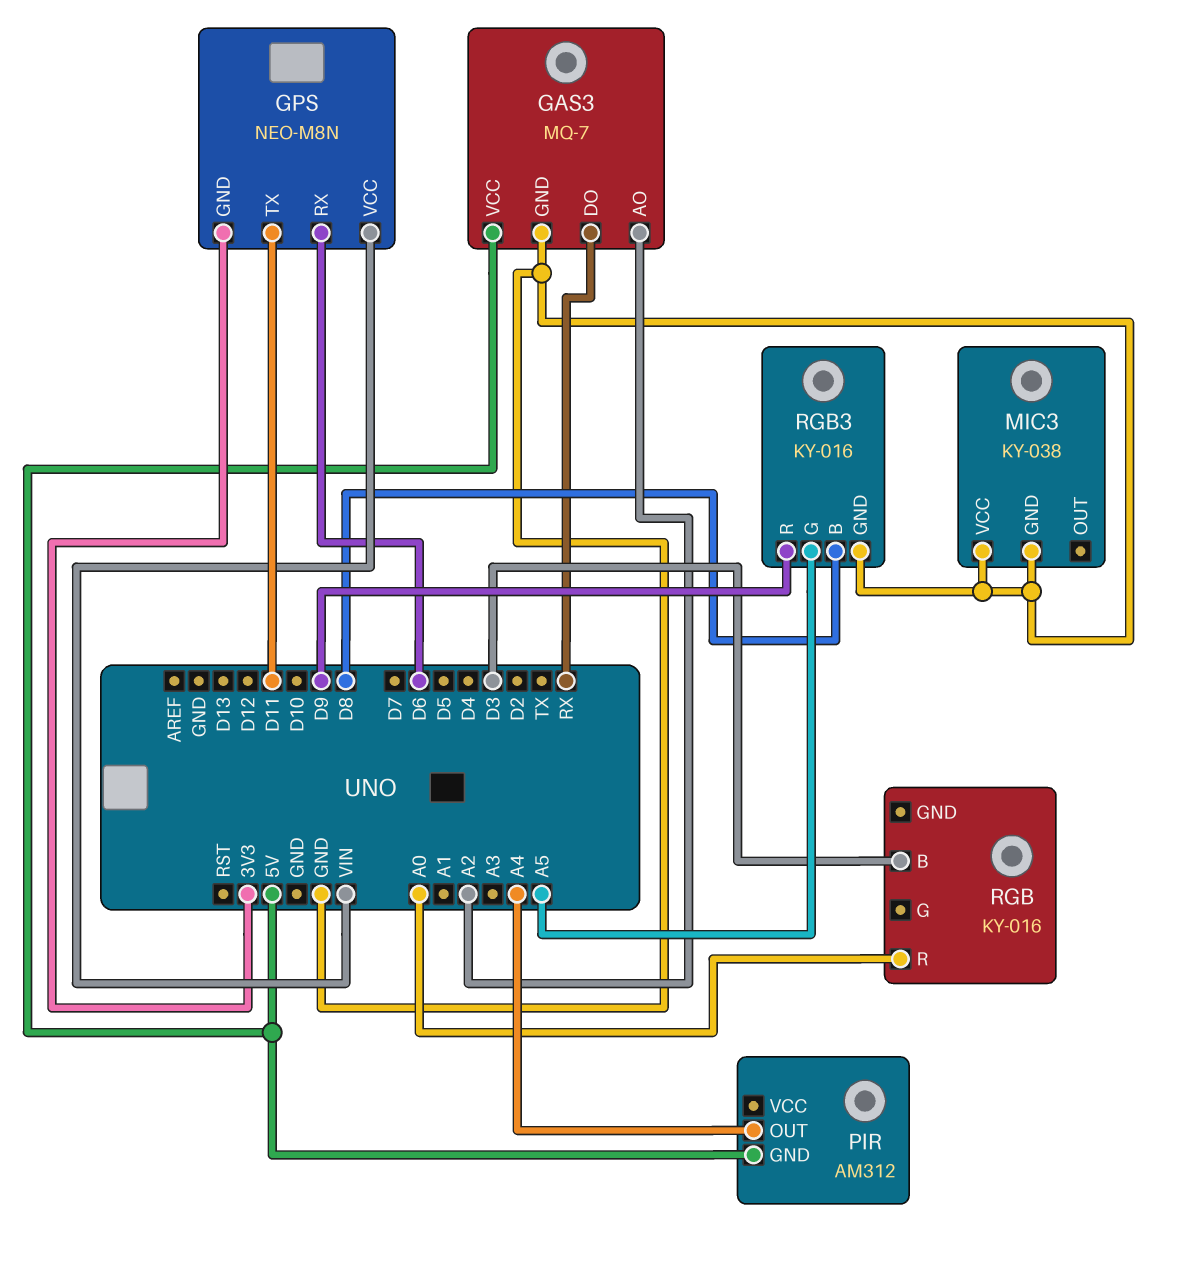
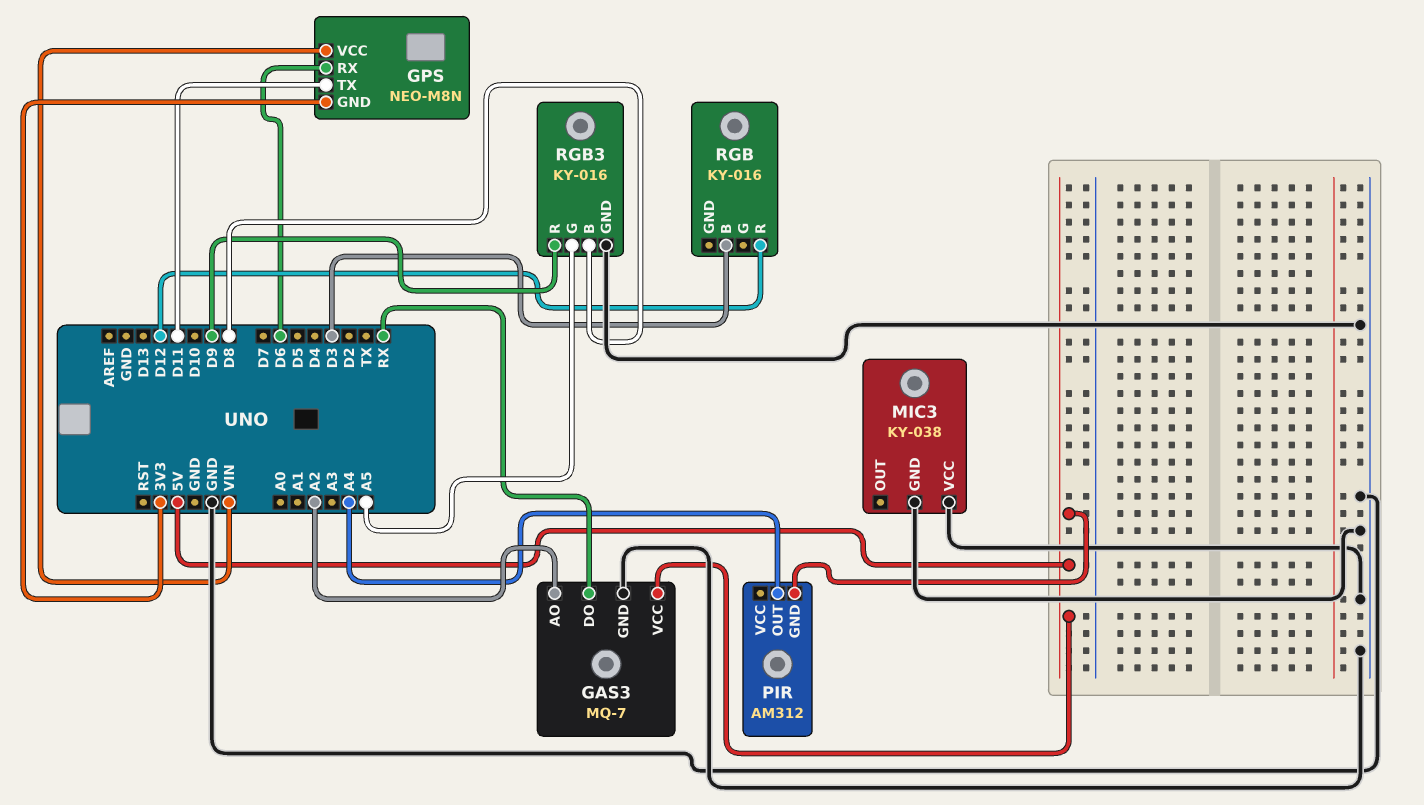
RGB pin R: A0 -> D12

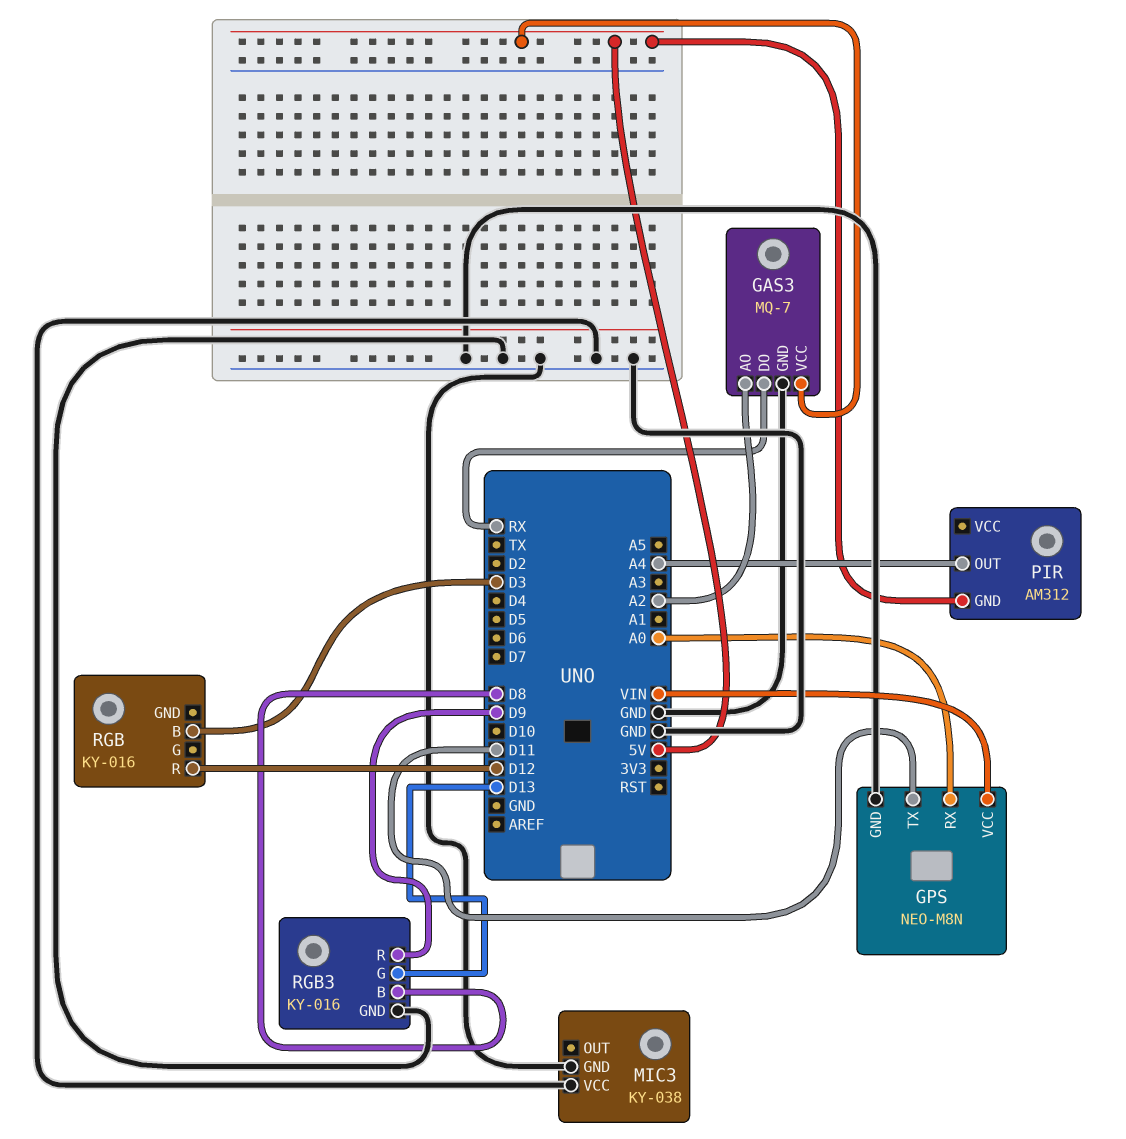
GPS pin GND: 3V3 -> GND
GPS pin RX: D6 -> A0
RGB3 pin G: A5 -> D13

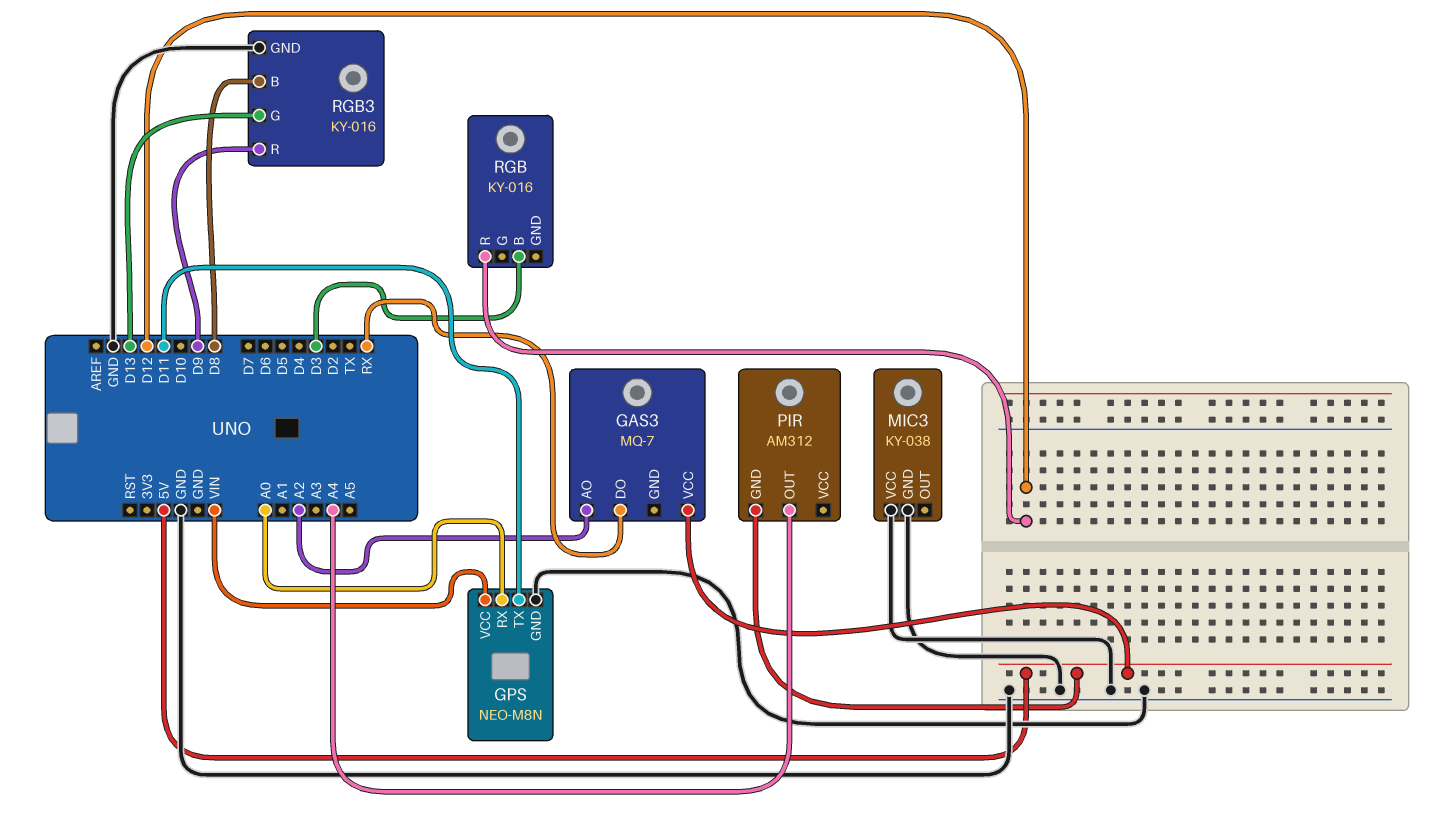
GAS3 pin GND: GND -> none

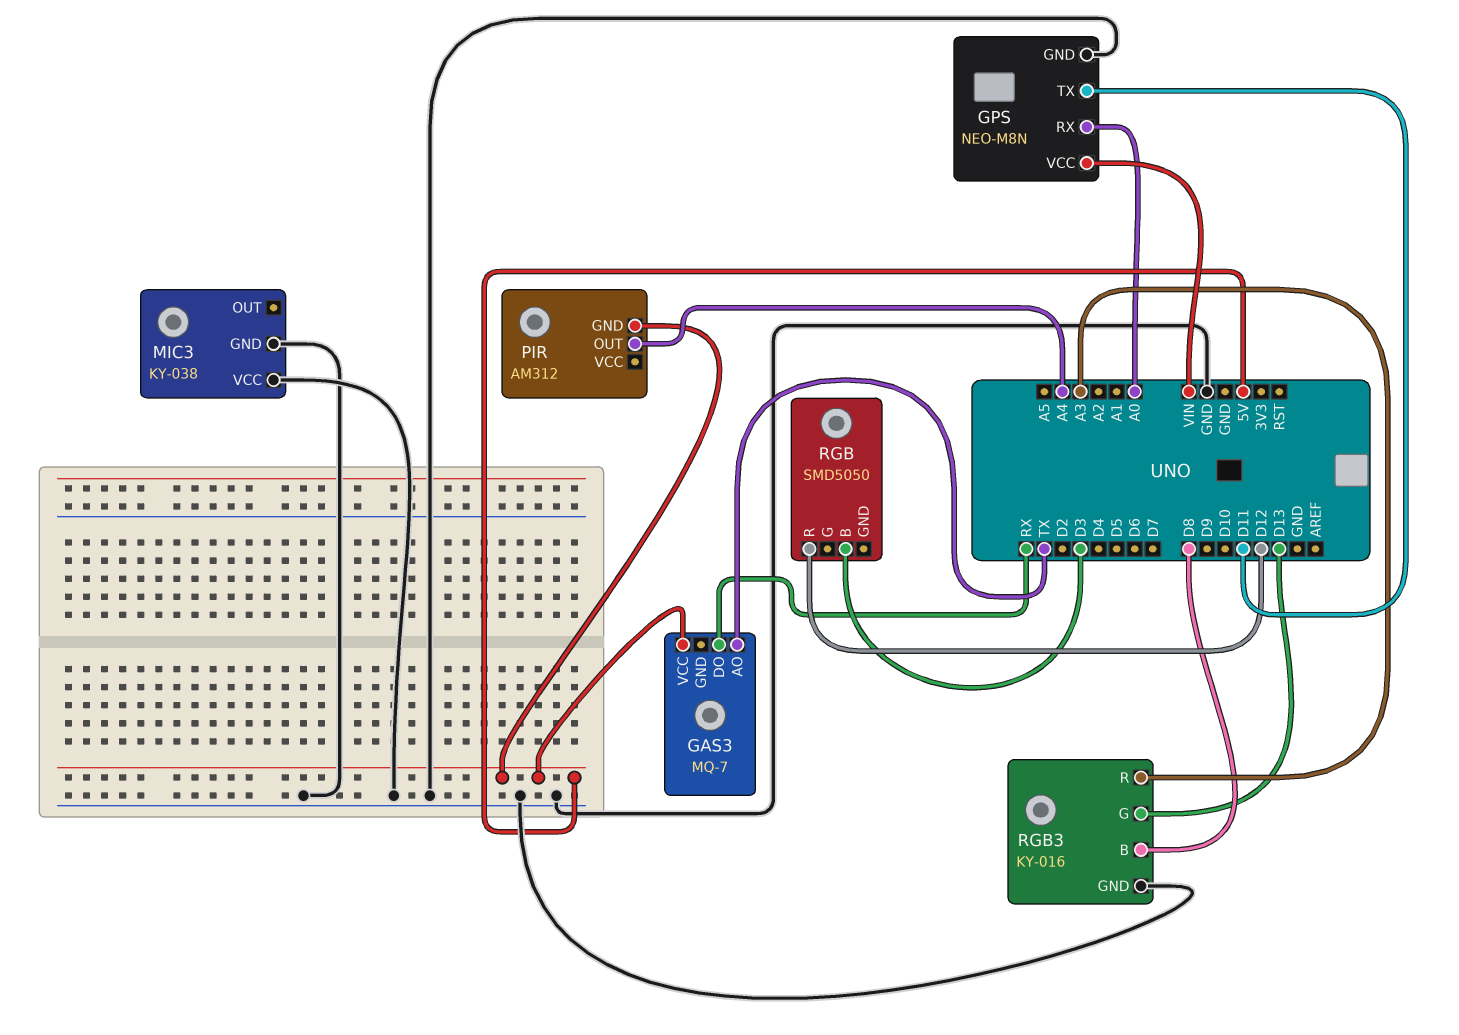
GAS3 pin AO: A2 -> TX
RGB: KY-016 -> SMD5050
RGB3 pin R: D9 -> A3

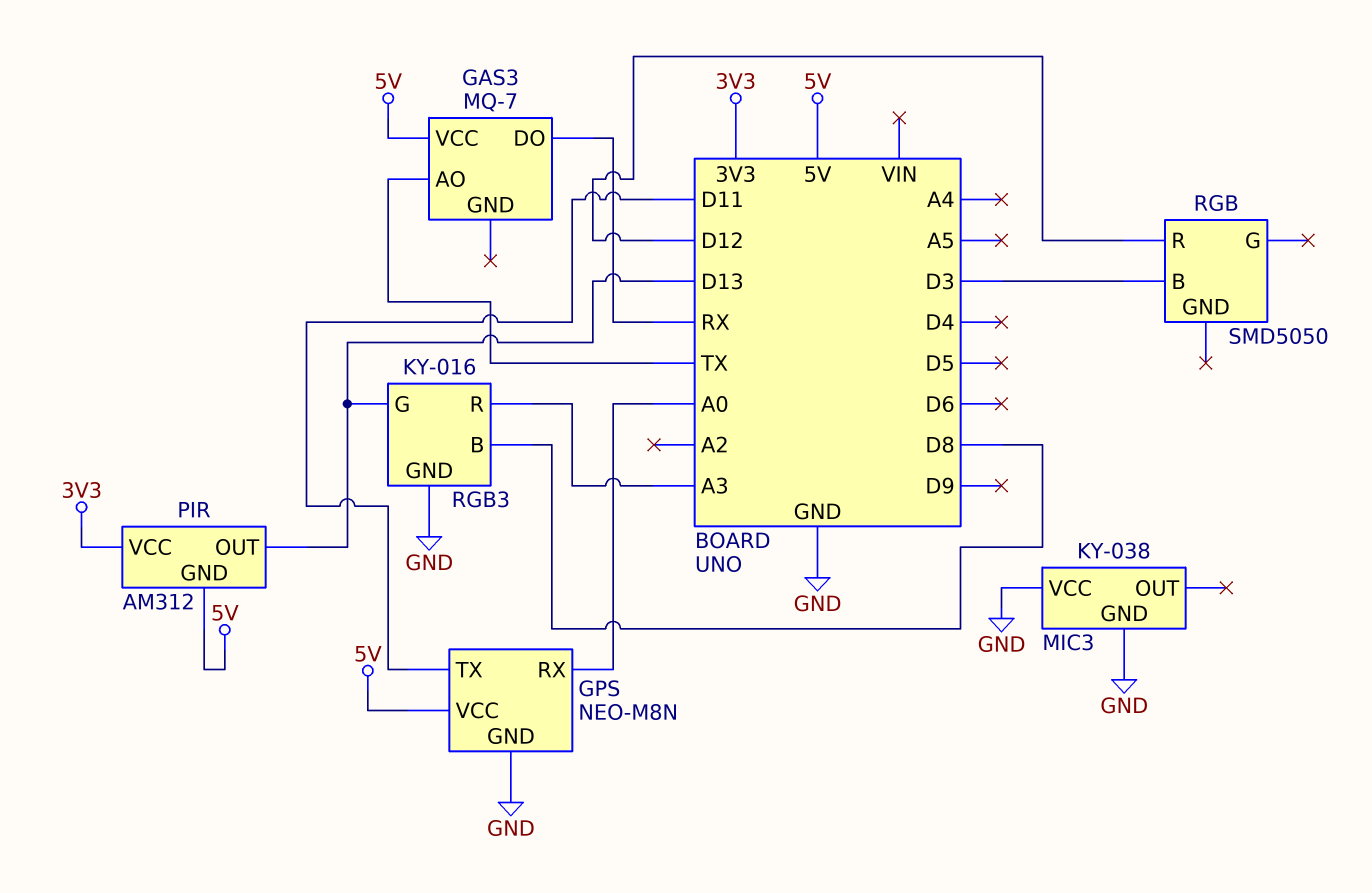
GPS pin VCC: VIN -> 5V
PIR pin OUT: A4 -> D13
PIR pin VCC: none -> 3V3

